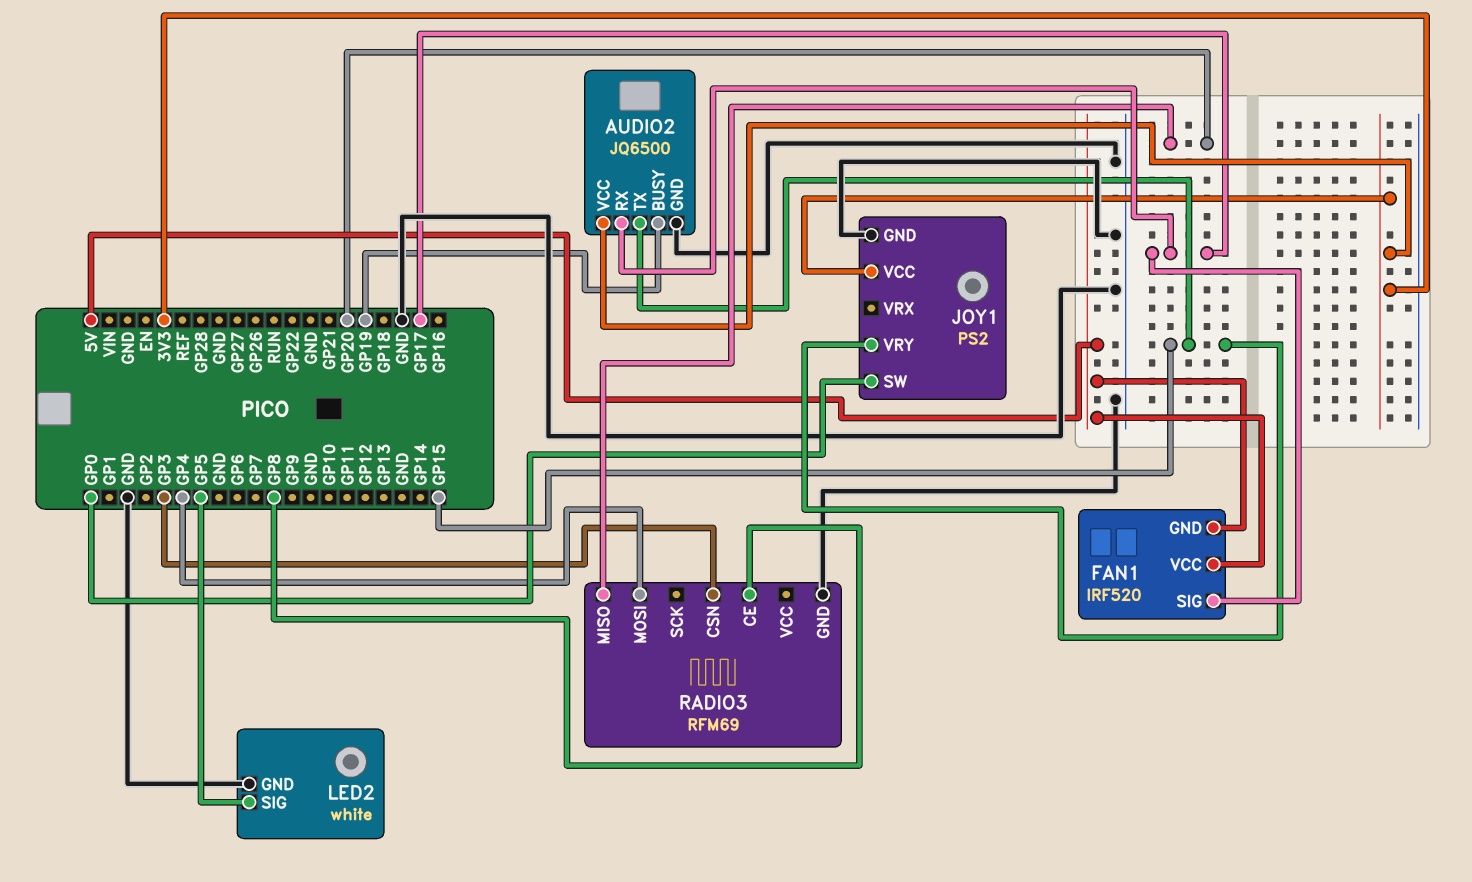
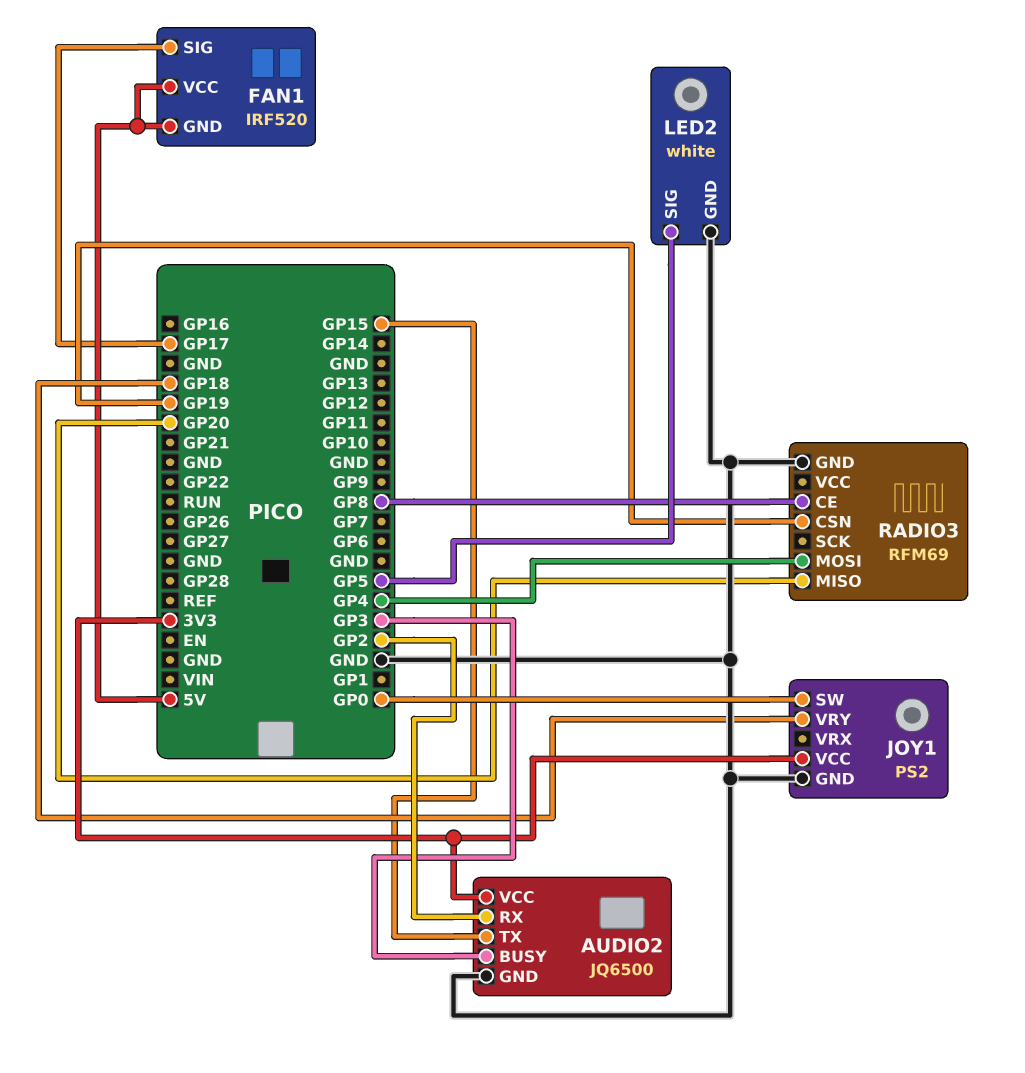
AUDIO2 pin BUSY: GP19 -> GP3
AUDIO2 pin RX: GP17 -> GP2
JOY1 pin VRY: GP15 -> GP18
RADIO3 pin CSN: GP3 -> GP19

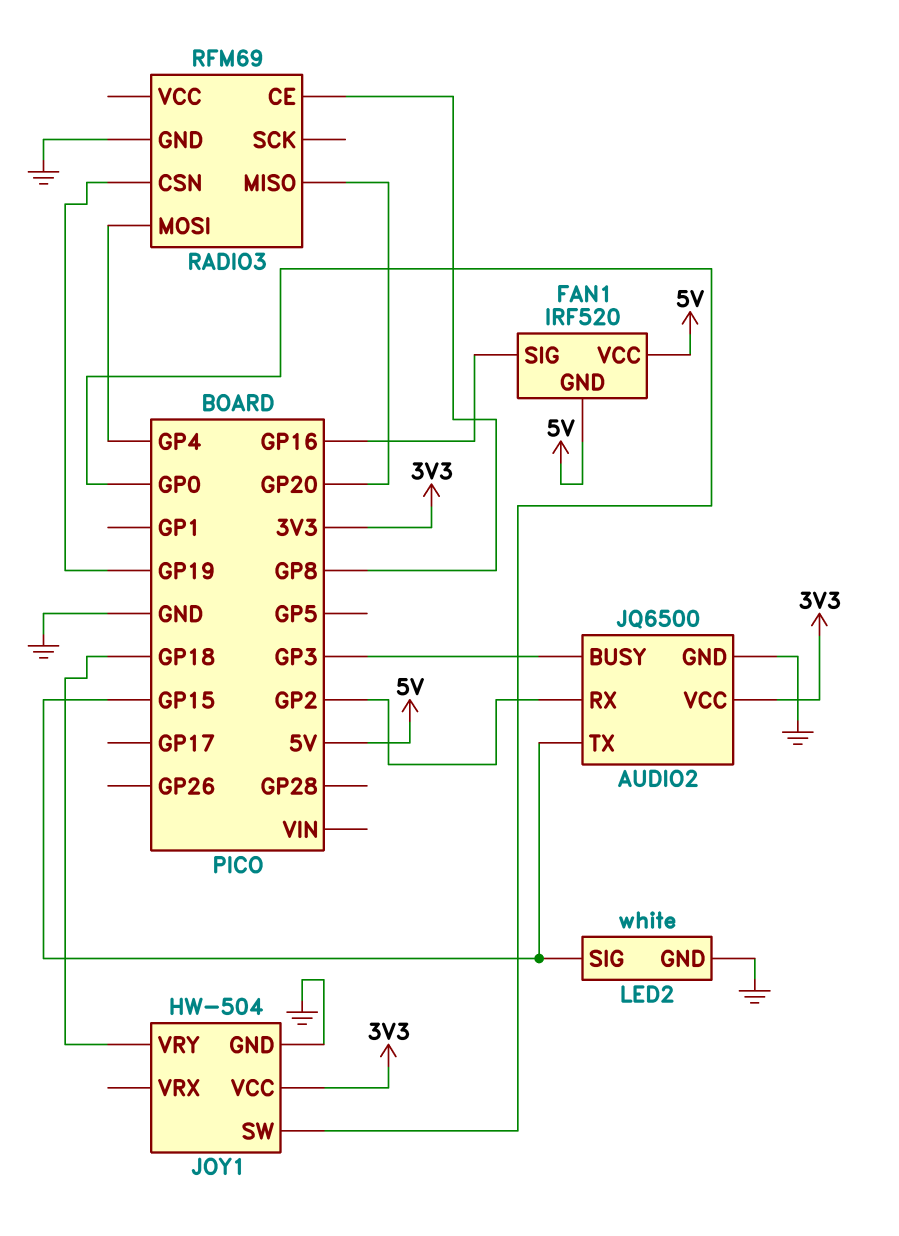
FAN1 pin SIG: GP17 -> GP16
JOY1: PS2 -> HW-504
LED2 pin SIG: GP5 -> GP15

